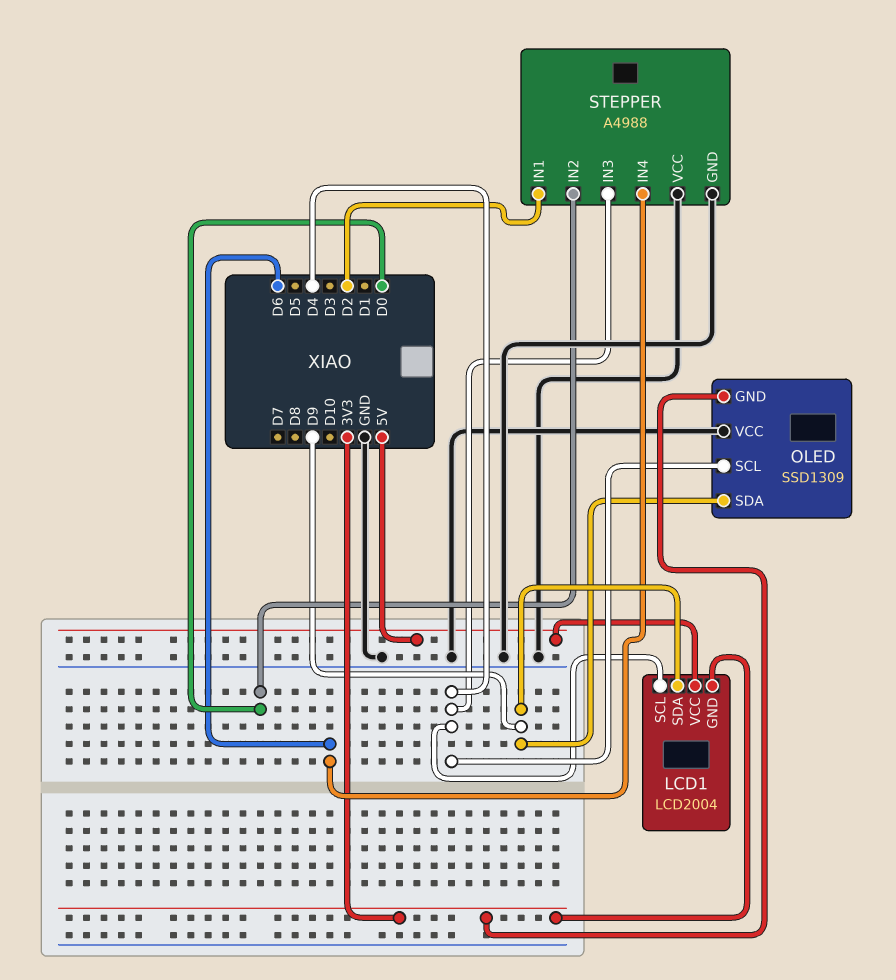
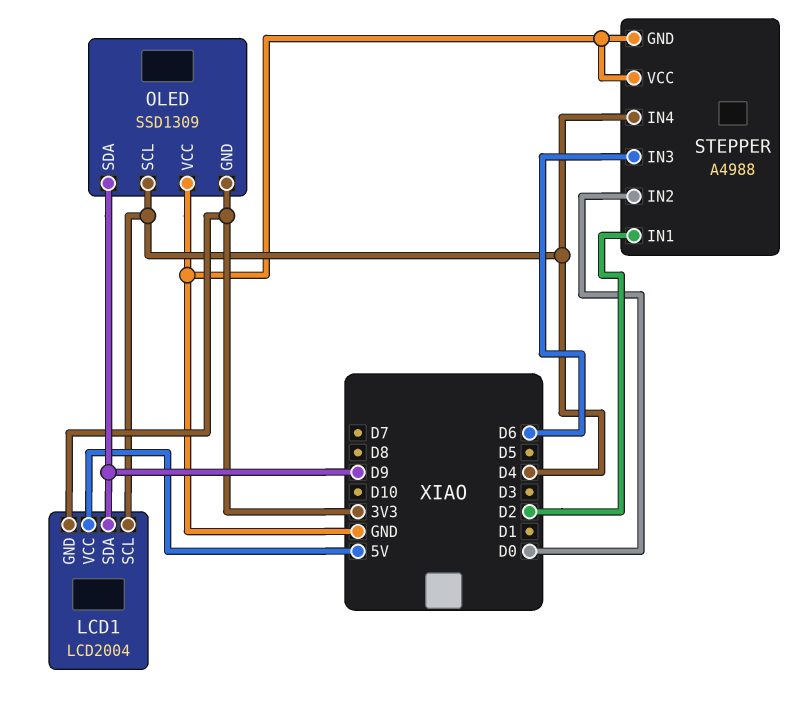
STEPPER pin IN3: D4 -> D6
STEPPER pin IN4: D6 -> D4

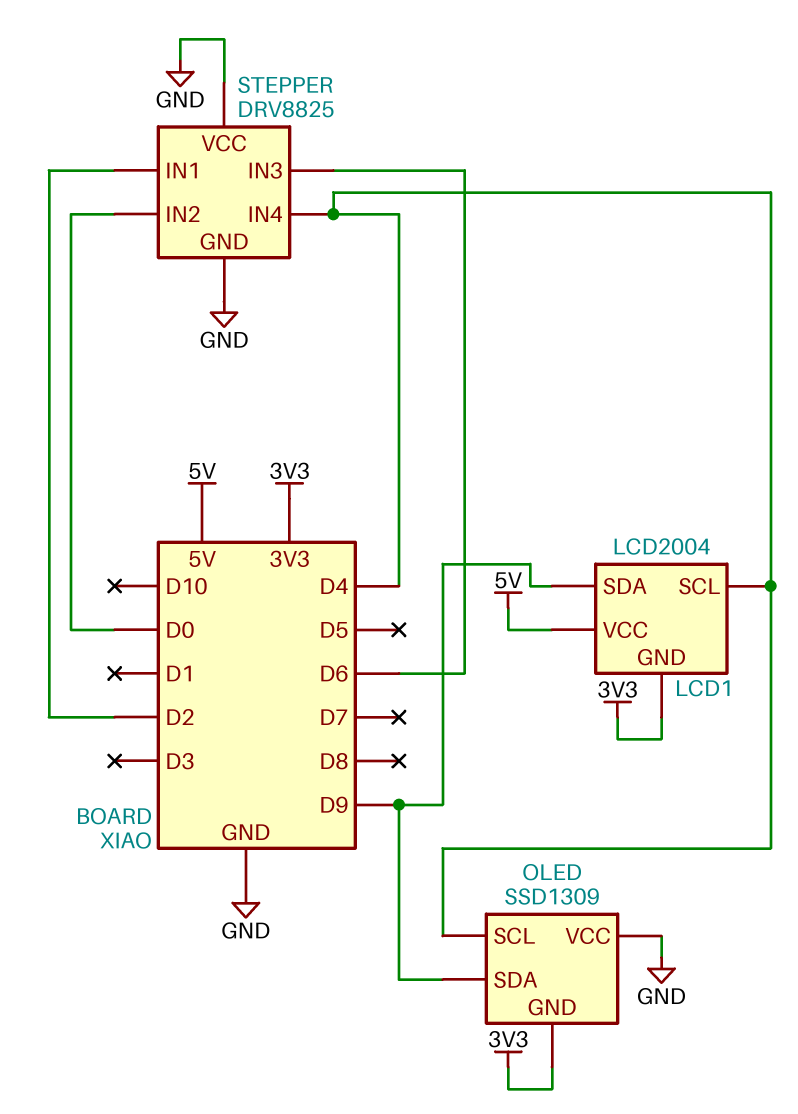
STEPPER: A4988 -> DRV8825

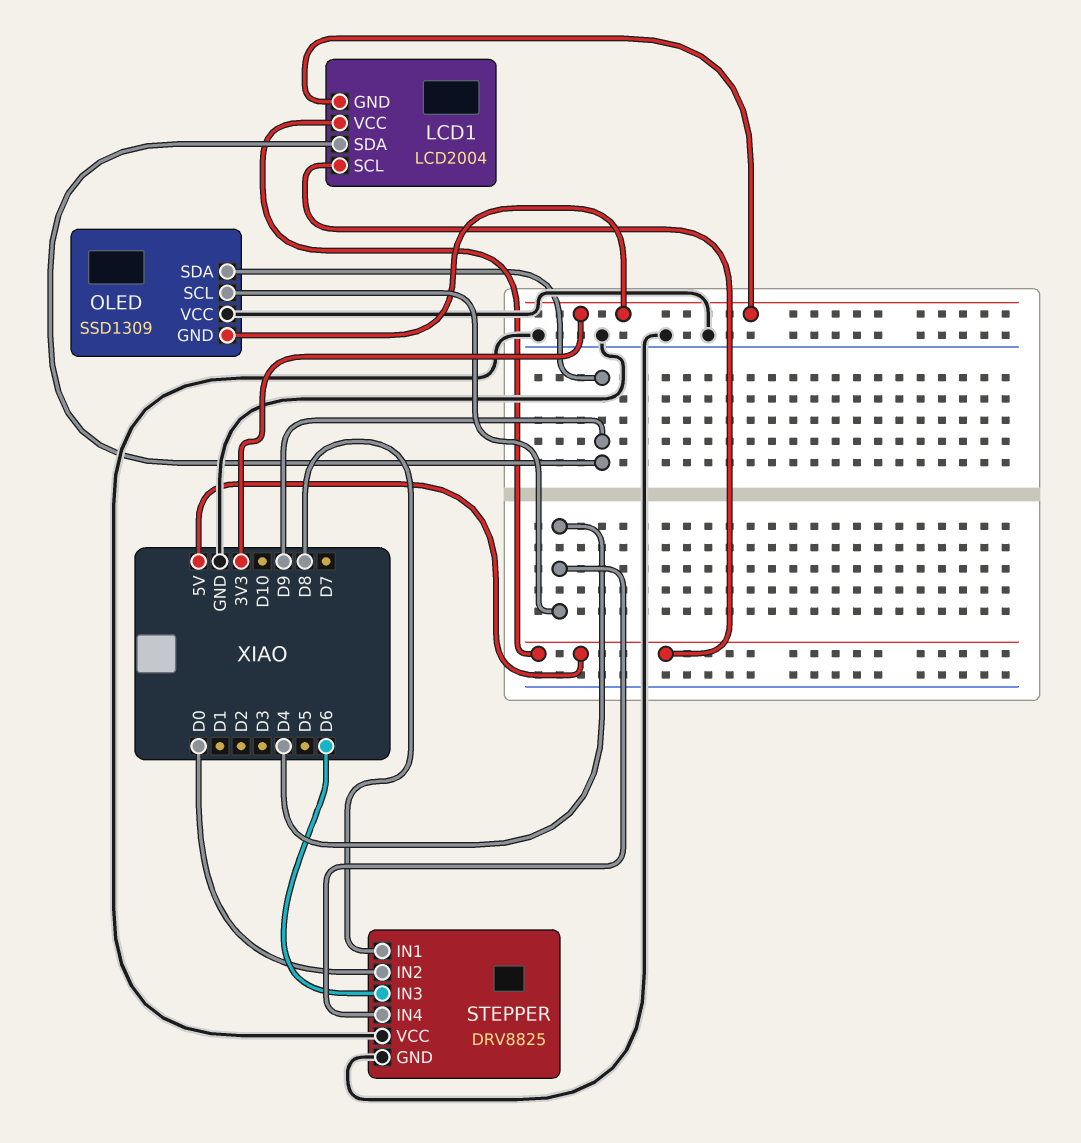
LCD1 pin SCL: D4 -> 5V
STEPPER pin IN1: D2 -> D8

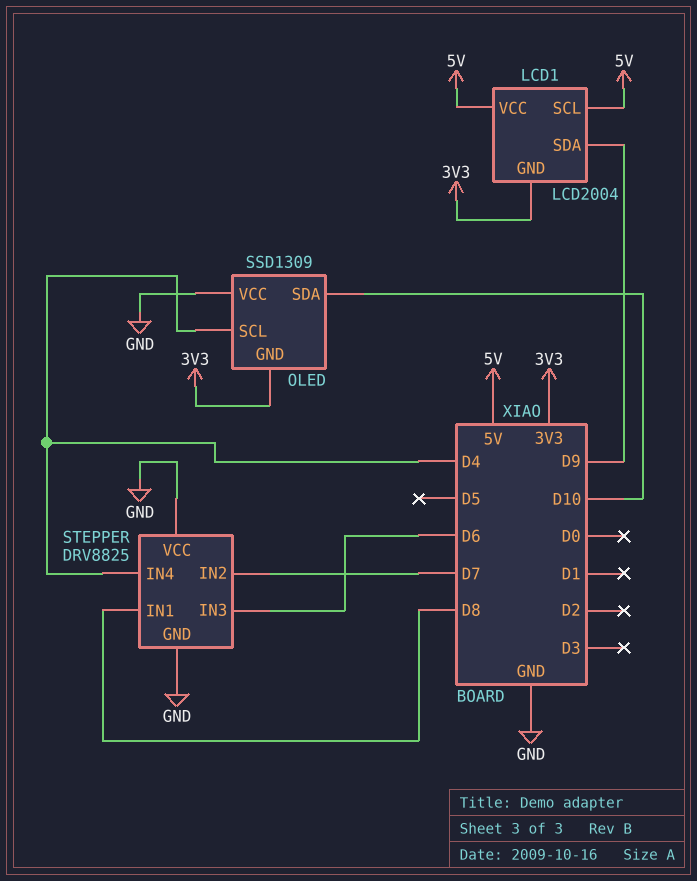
OLED pin SDA: D9 -> D10
STEPPER pin IN2: D0 -> D7

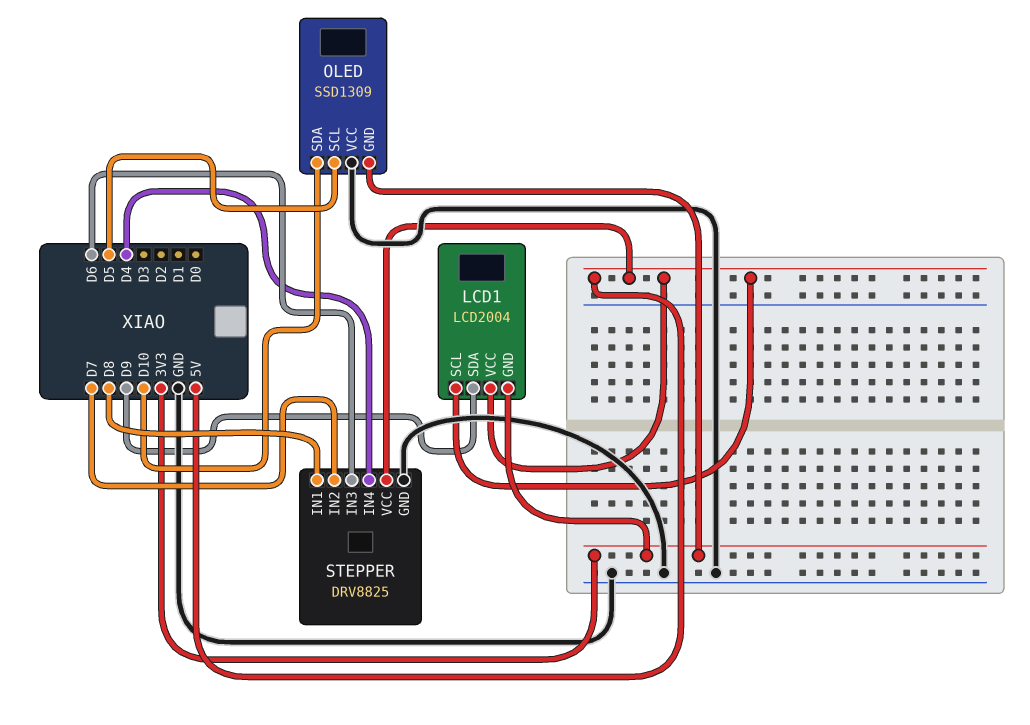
OLED pin SCL: D4 -> D5
STEPPER pin VCC: GND -> 5V

